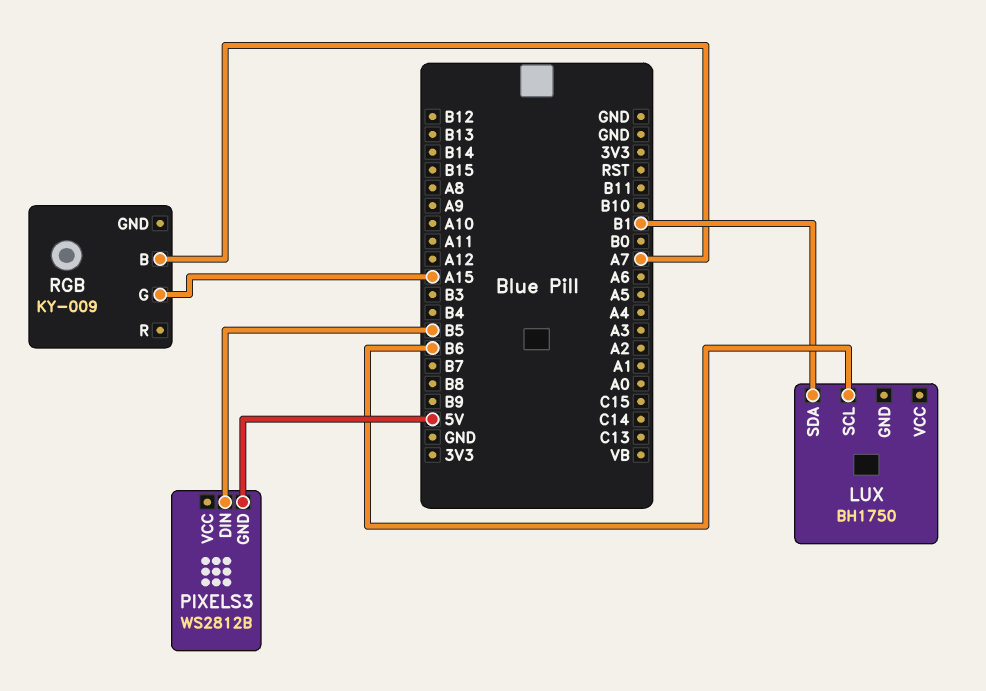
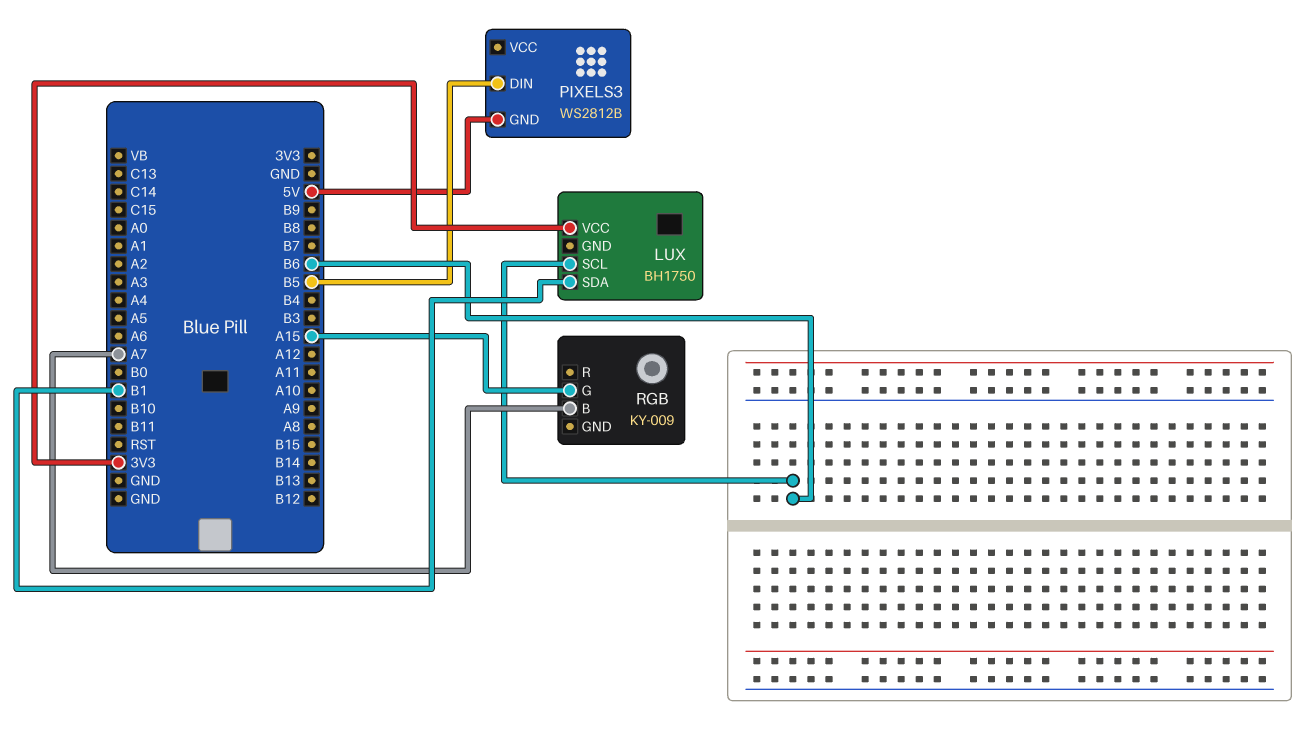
LUX pin VCC: none -> 3V3

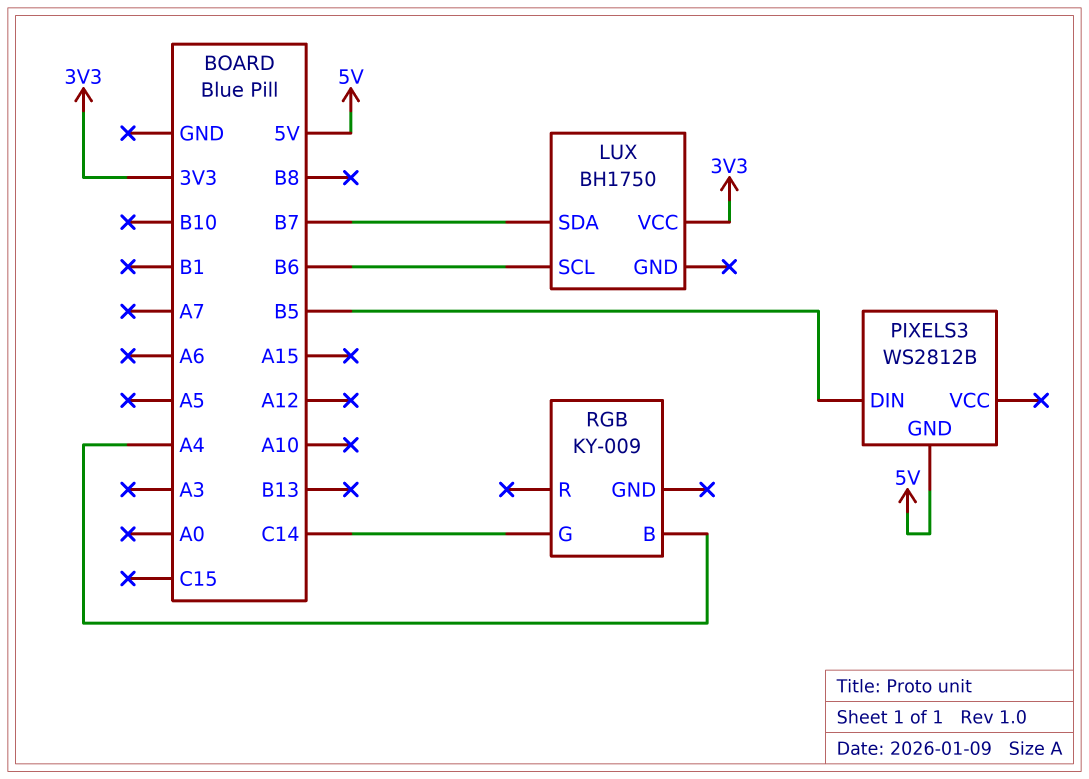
LUX pin SDA: B1 -> B7
RGB pin B: A7 -> A4
RGB pin G: A15 -> C14

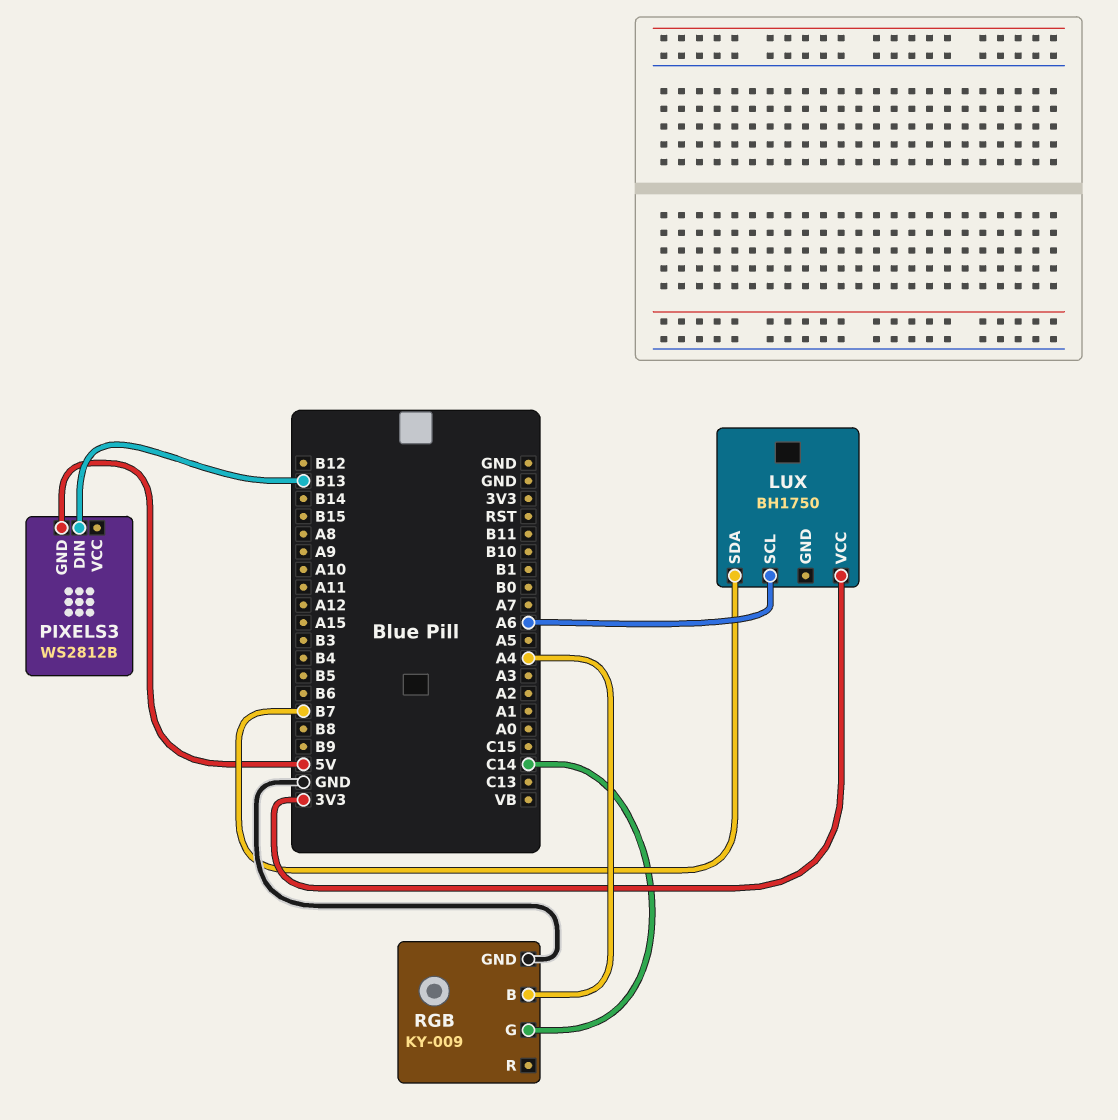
LUX pin SCL: B6 -> A6
PIXELS3 pin DIN: B5 -> B13
RGB pin GND: none -> GND

